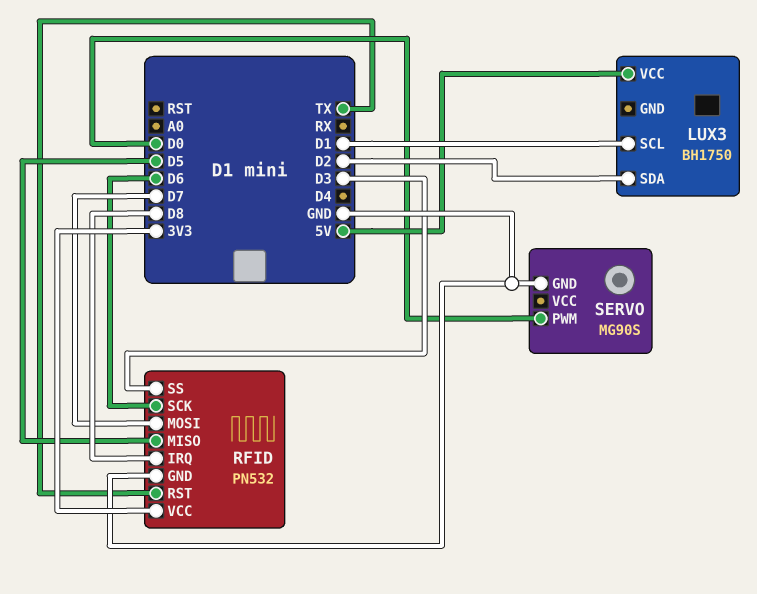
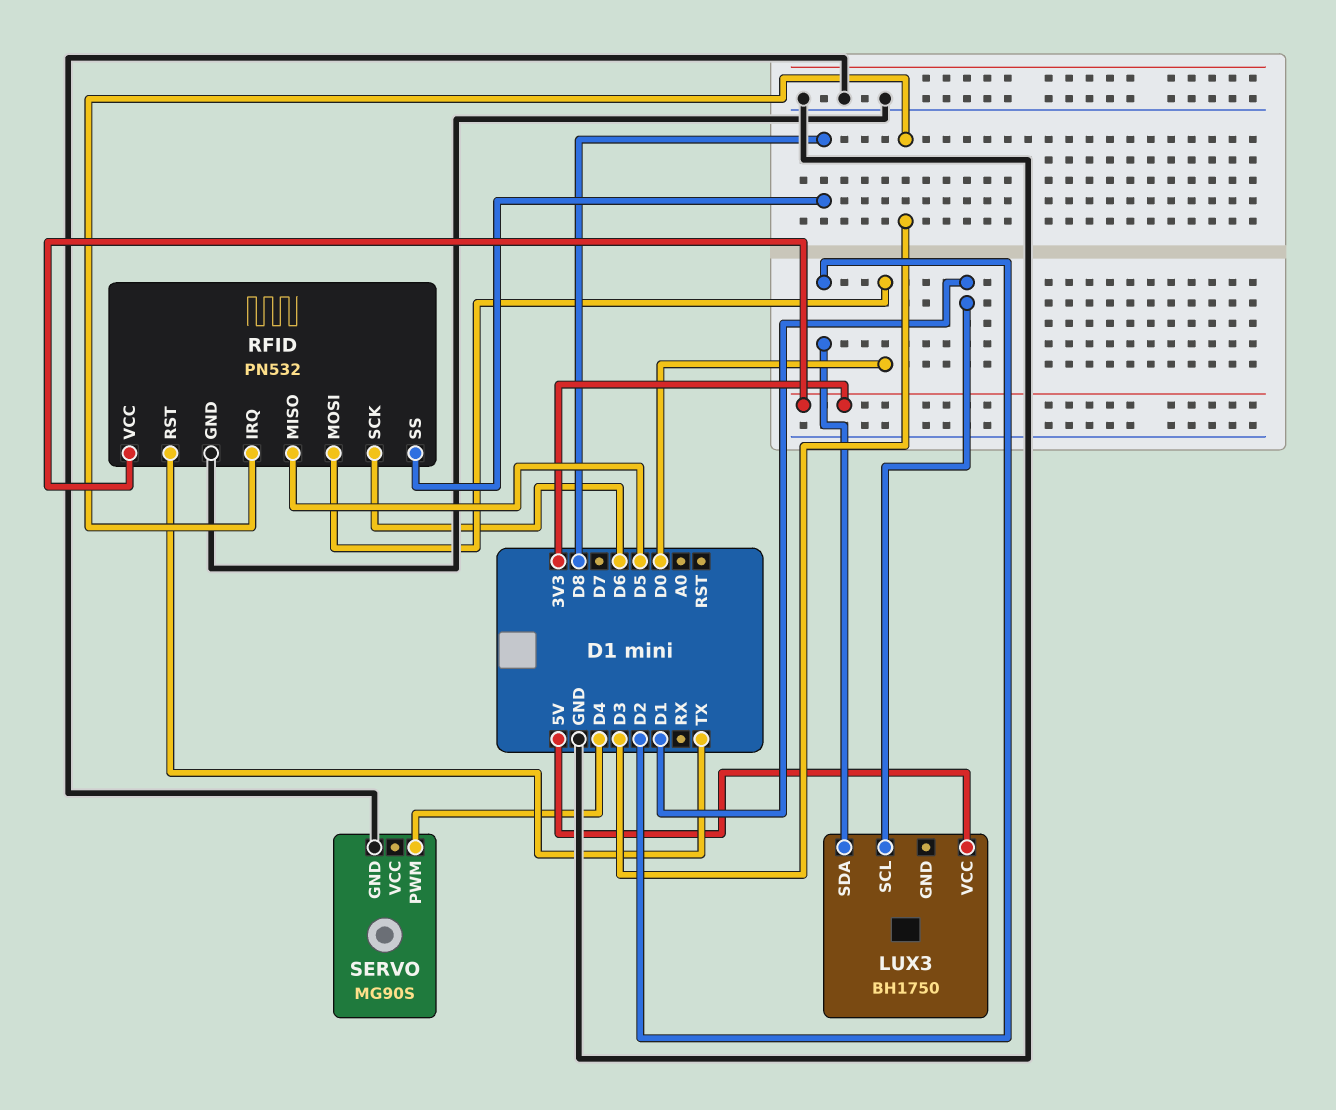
RFID pin IRQ: D8 -> D3
RFID pin MOSI: D7 -> D0
RFID pin SS: D3 -> D8
SERVO pin PWM: D0 -> D4

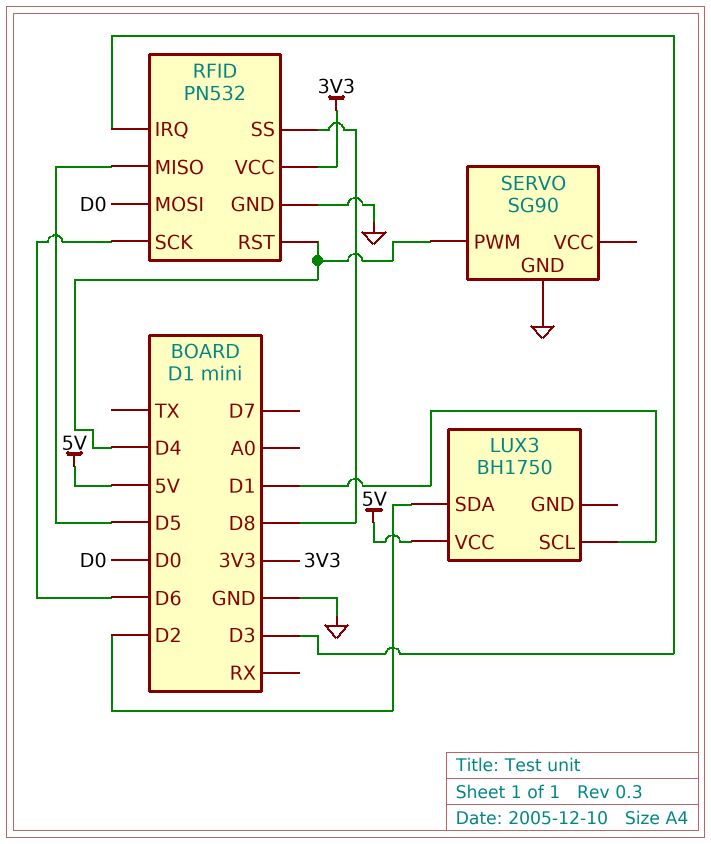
RFID pin RST: TX -> D4
SERVO: MG90S -> SG90

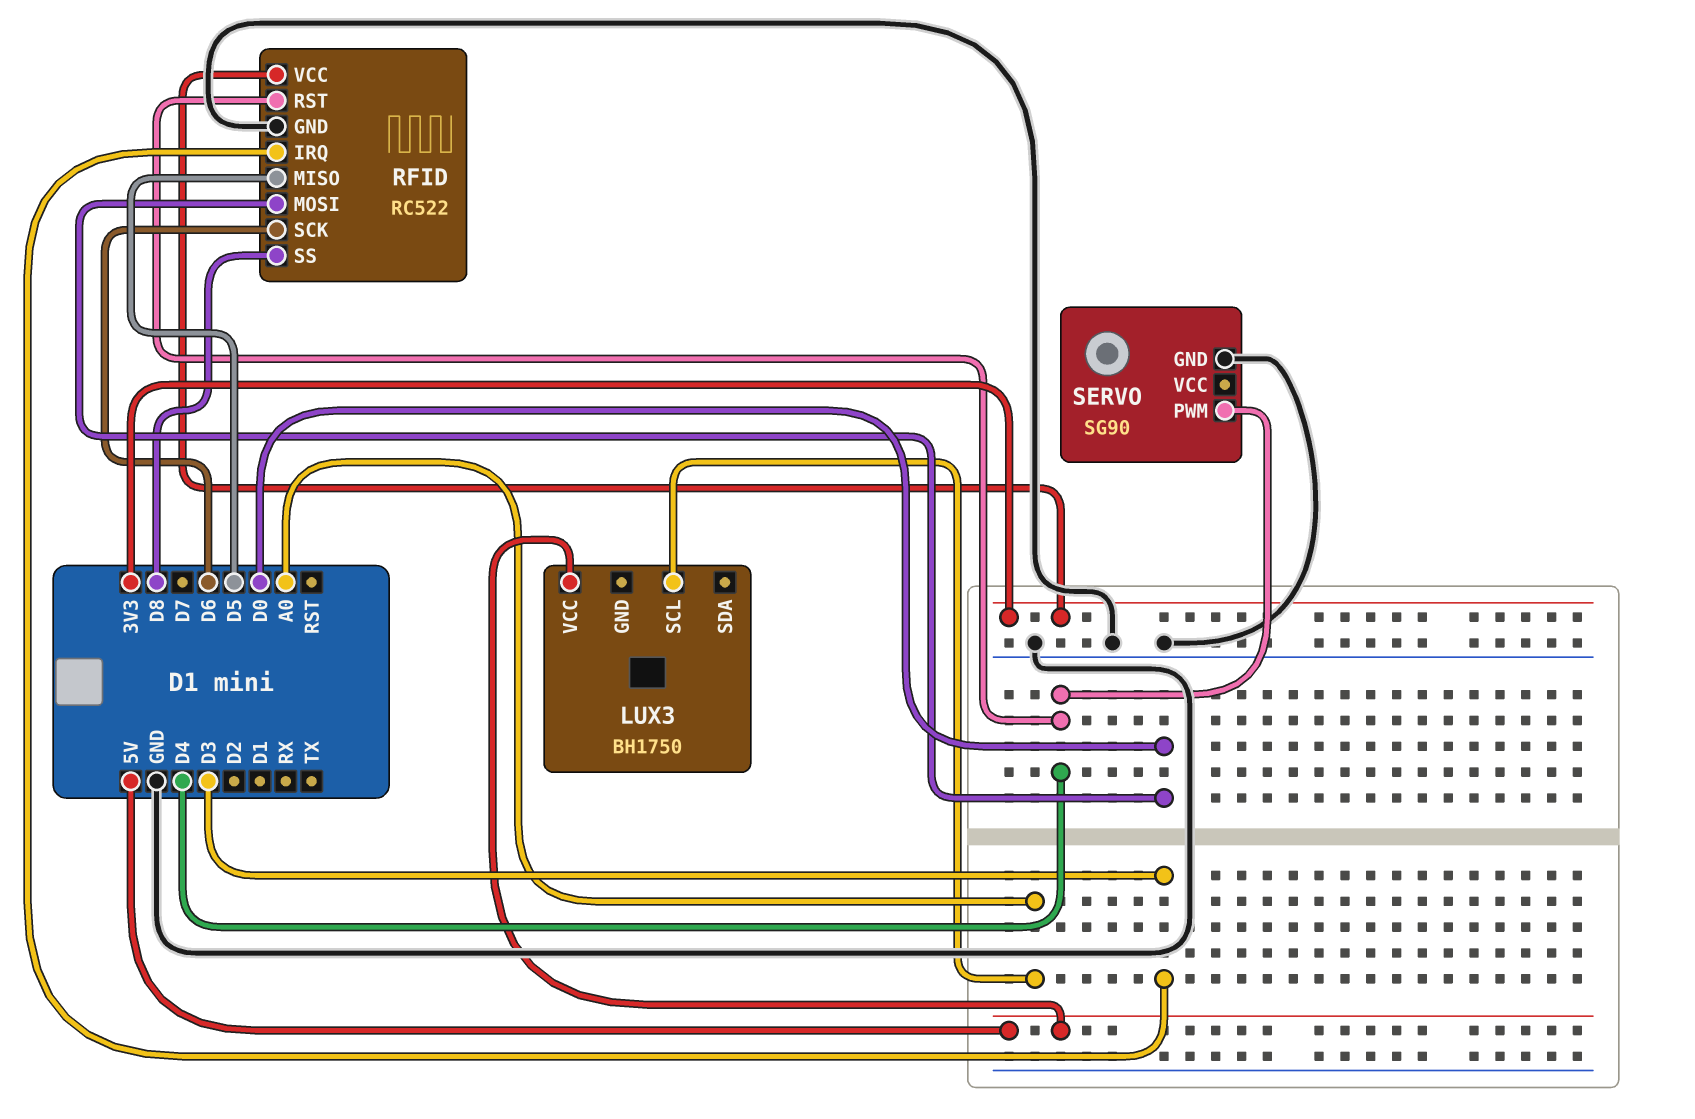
LUX3 pin SCL: D1 -> A0
LUX3 pin SDA: D2 -> none
RFID: PN532 -> RC522

